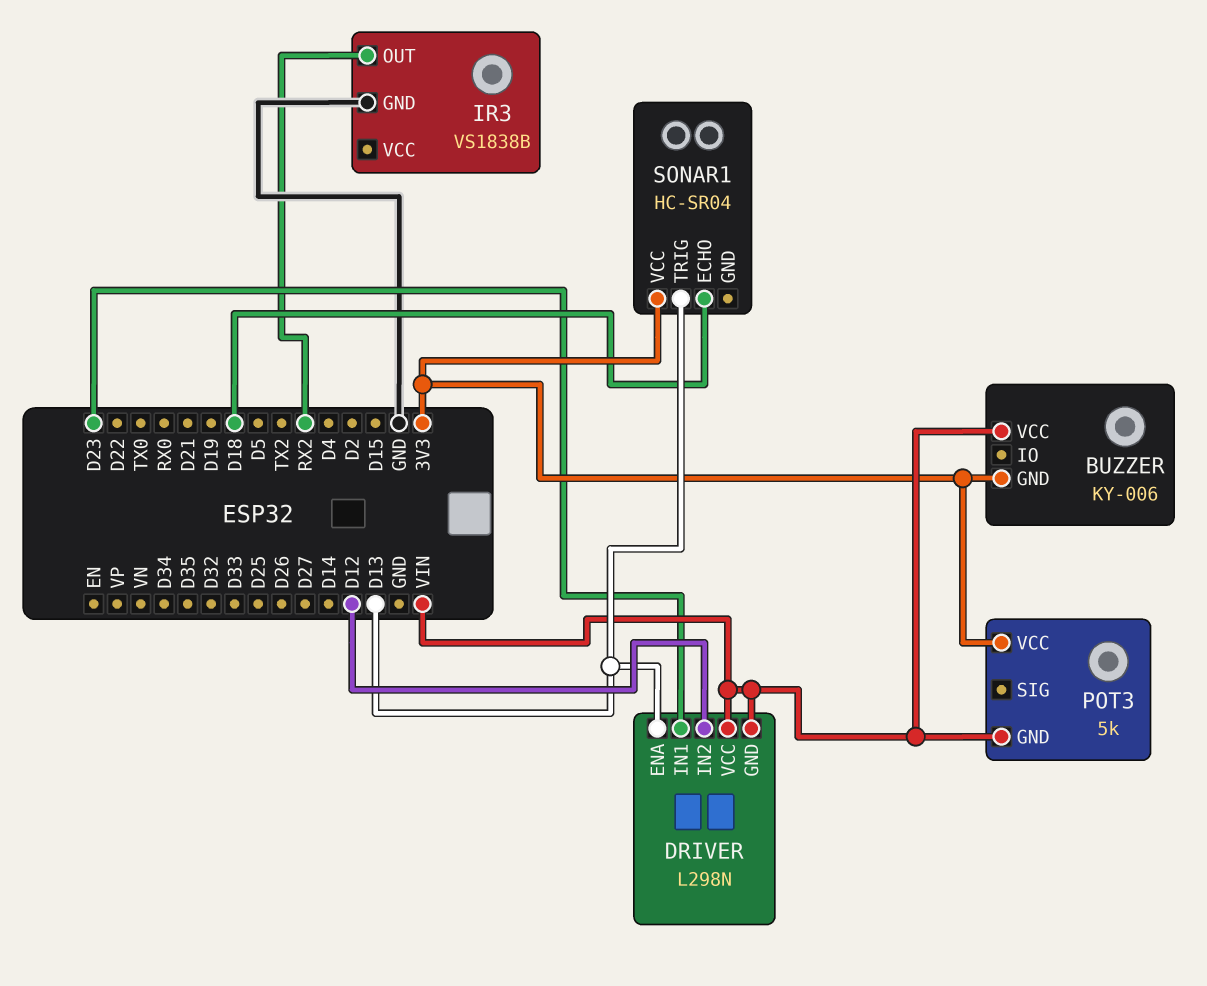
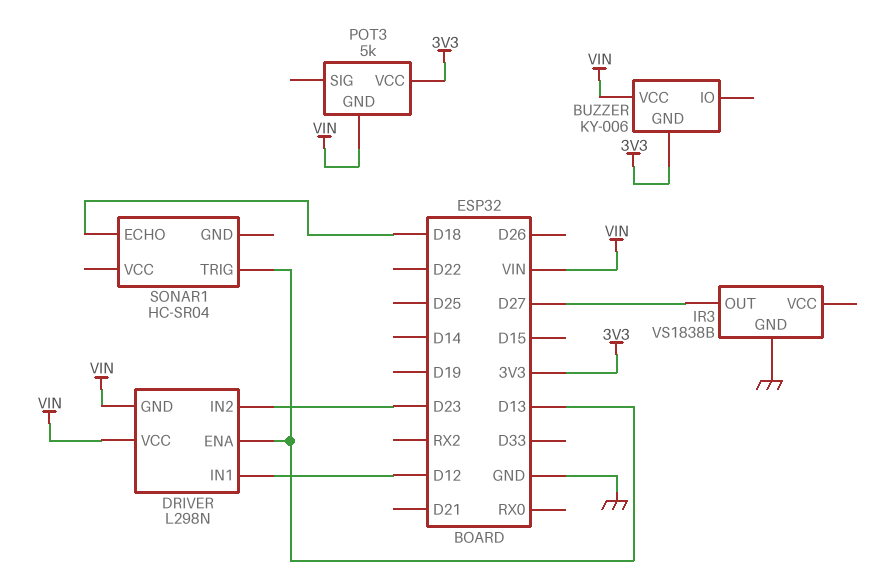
DRIVER pin IN1: D23 -> D12
DRIVER pin IN2: D12 -> D23
IR3 pin OUT: RX2 -> D27
SONAR1 pin VCC: 3V3 -> none

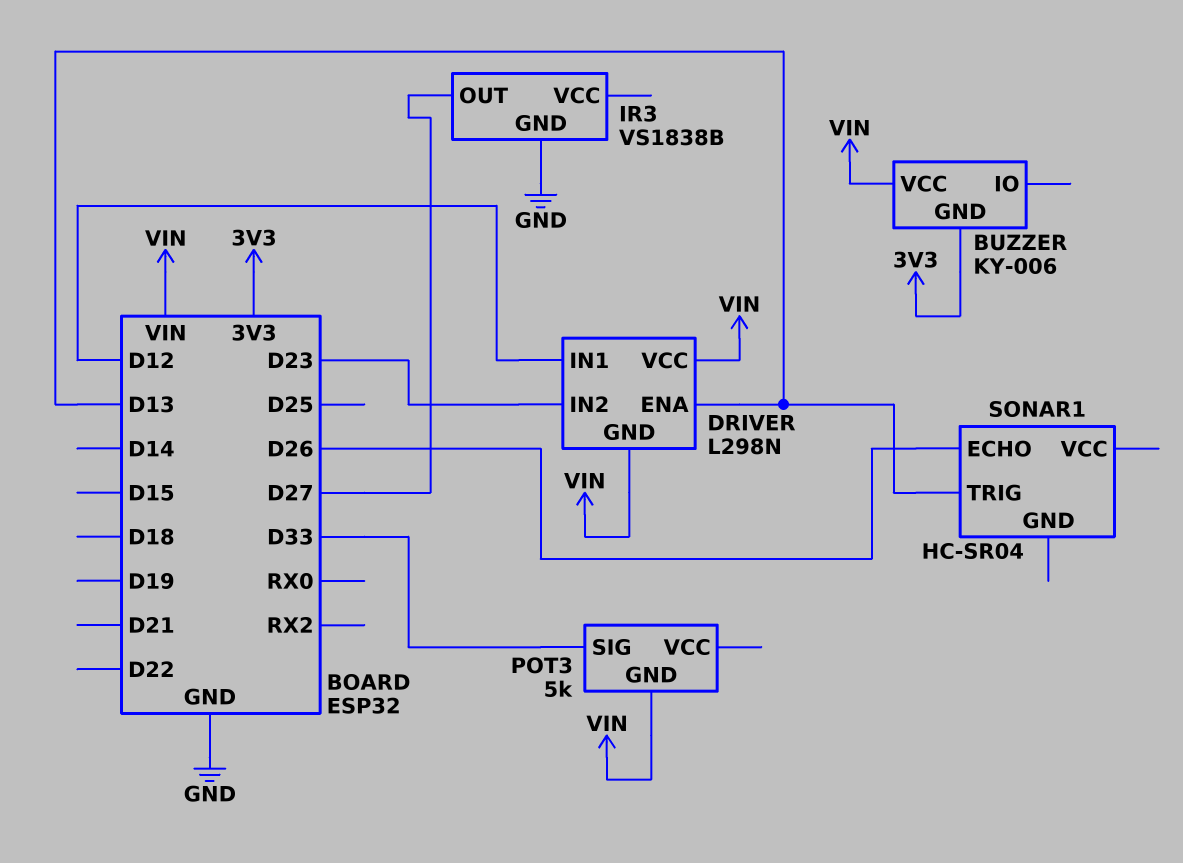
POT3 pin SIG: none -> D33
POT3 pin VCC: 3V3 -> none
SONAR1 pin ECHO: D18 -> D26

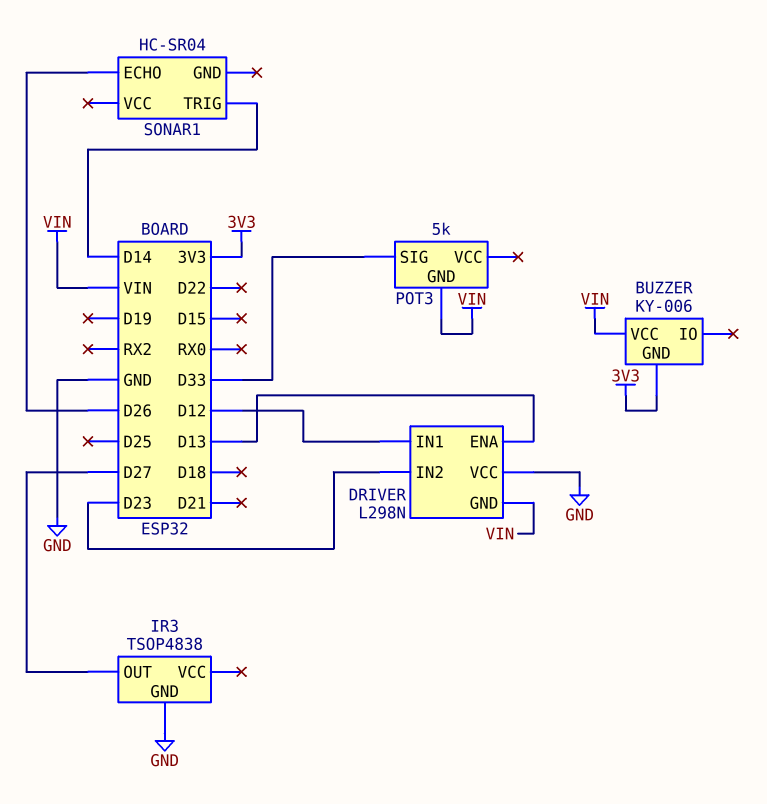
DRIVER pin VCC: VIN -> GND
IR3: VS1838B -> TSOP4838
SONAR1 pin TRIG: D13 -> D14

